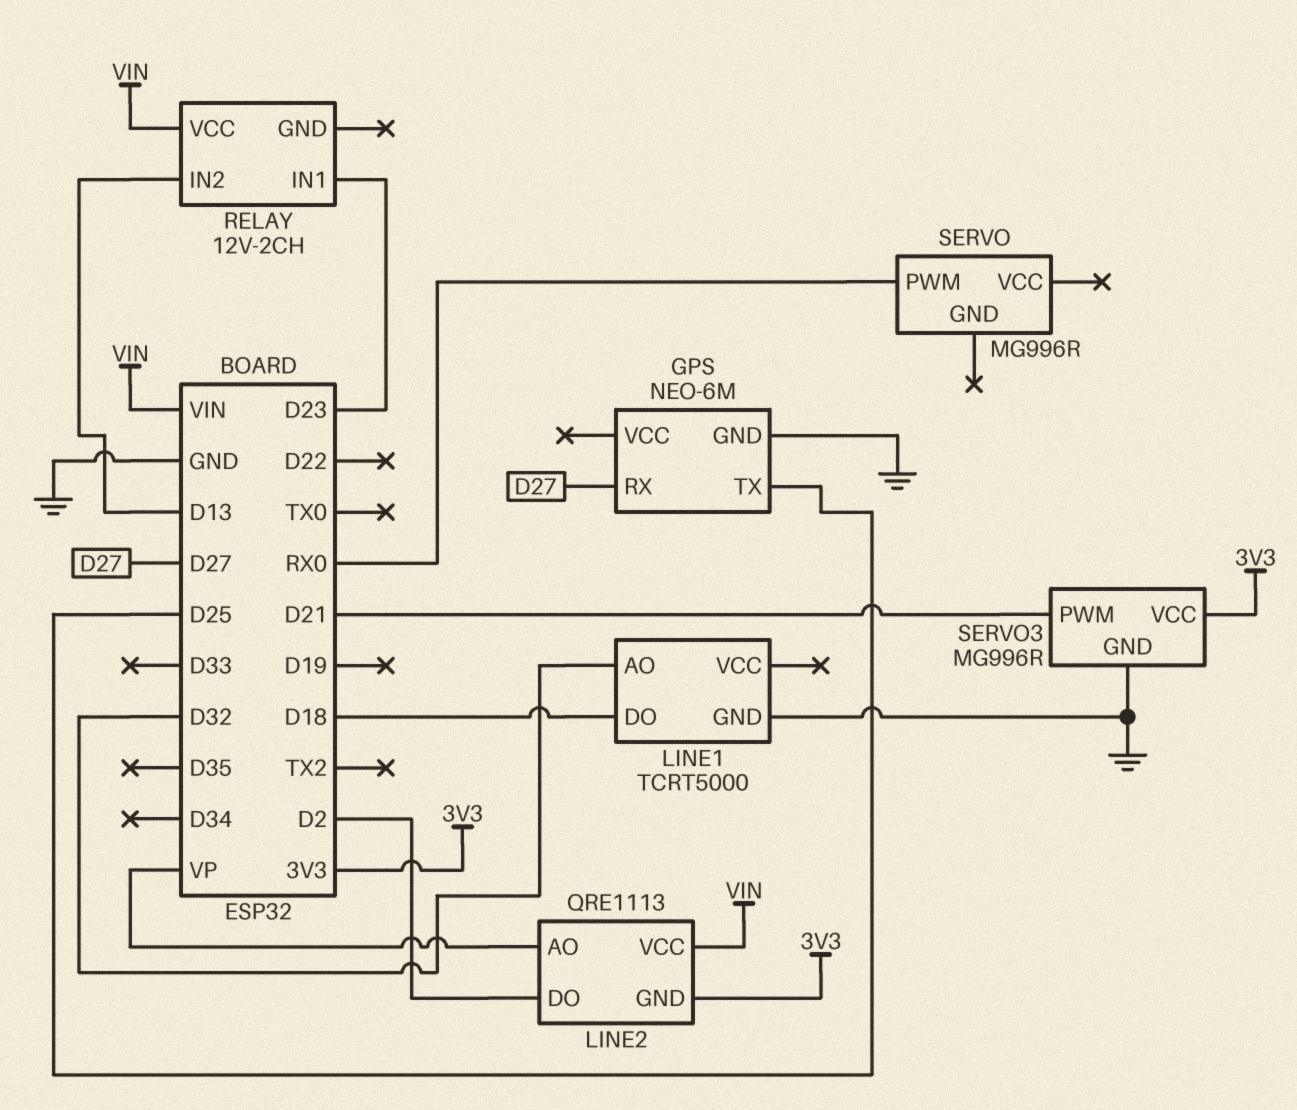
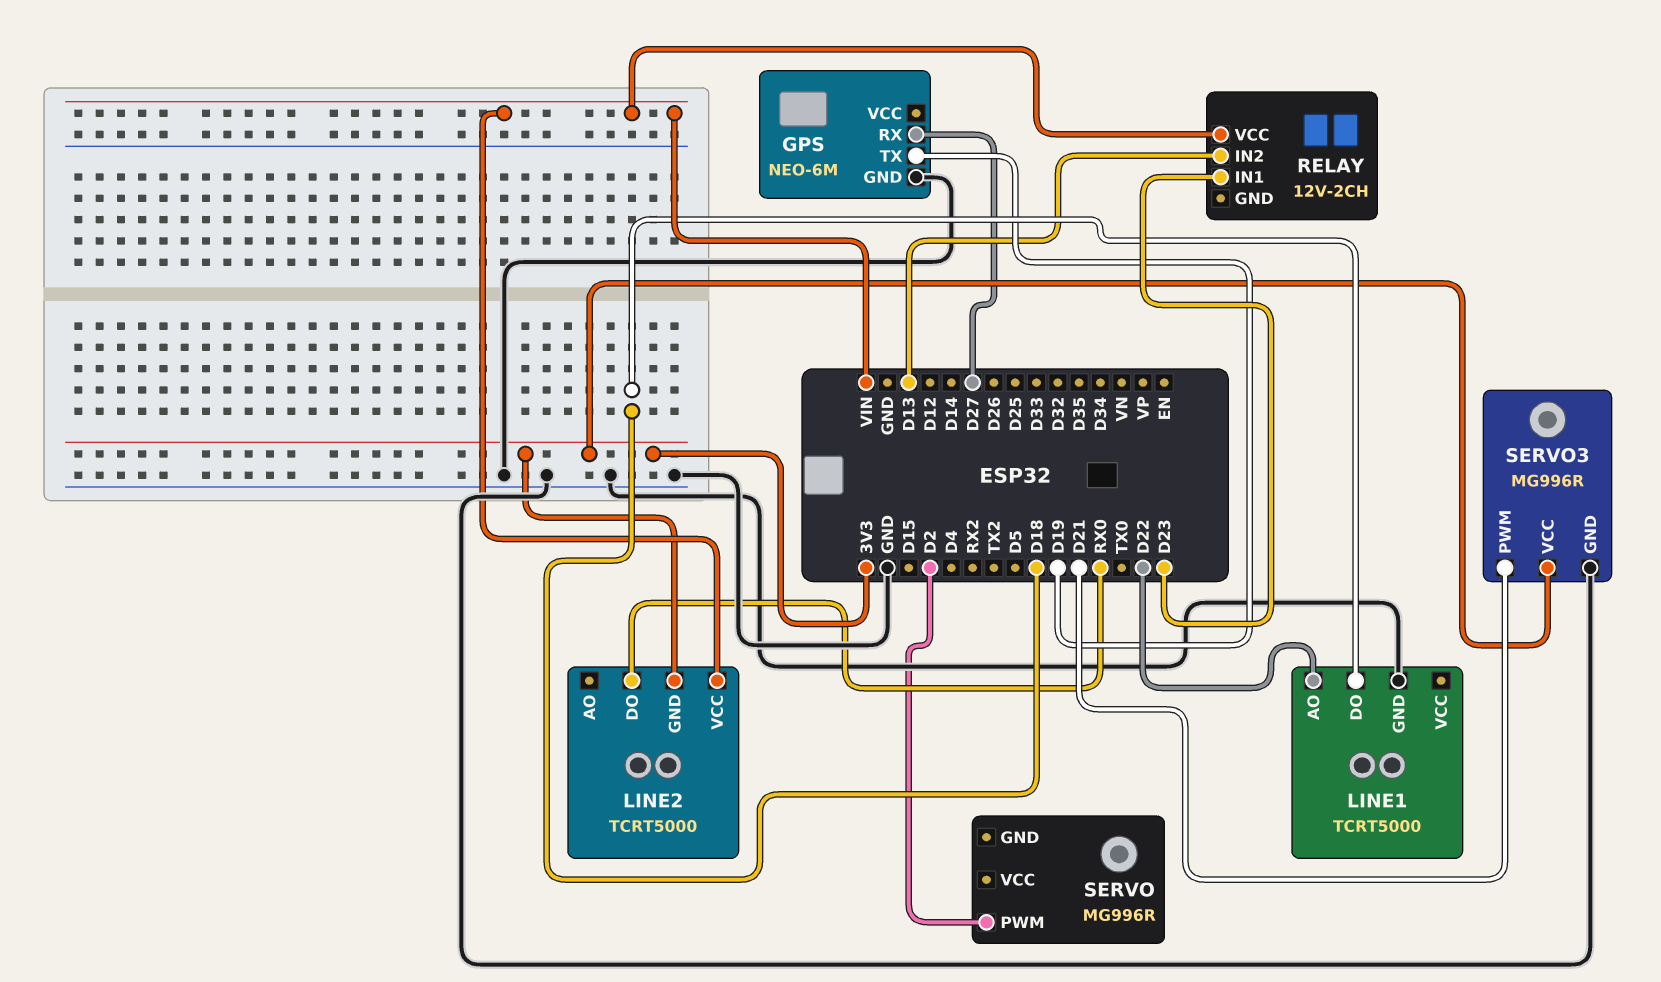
GPS pin TX: D25 -> D19
LINE1 pin AO: D32 -> D22
LINE2: QRE1113 -> TCRT5000
LINE2 pin AO: VP -> none
LINE2 pin DO: D2 -> RX0
SERVO pin PWM: RX0 -> D2

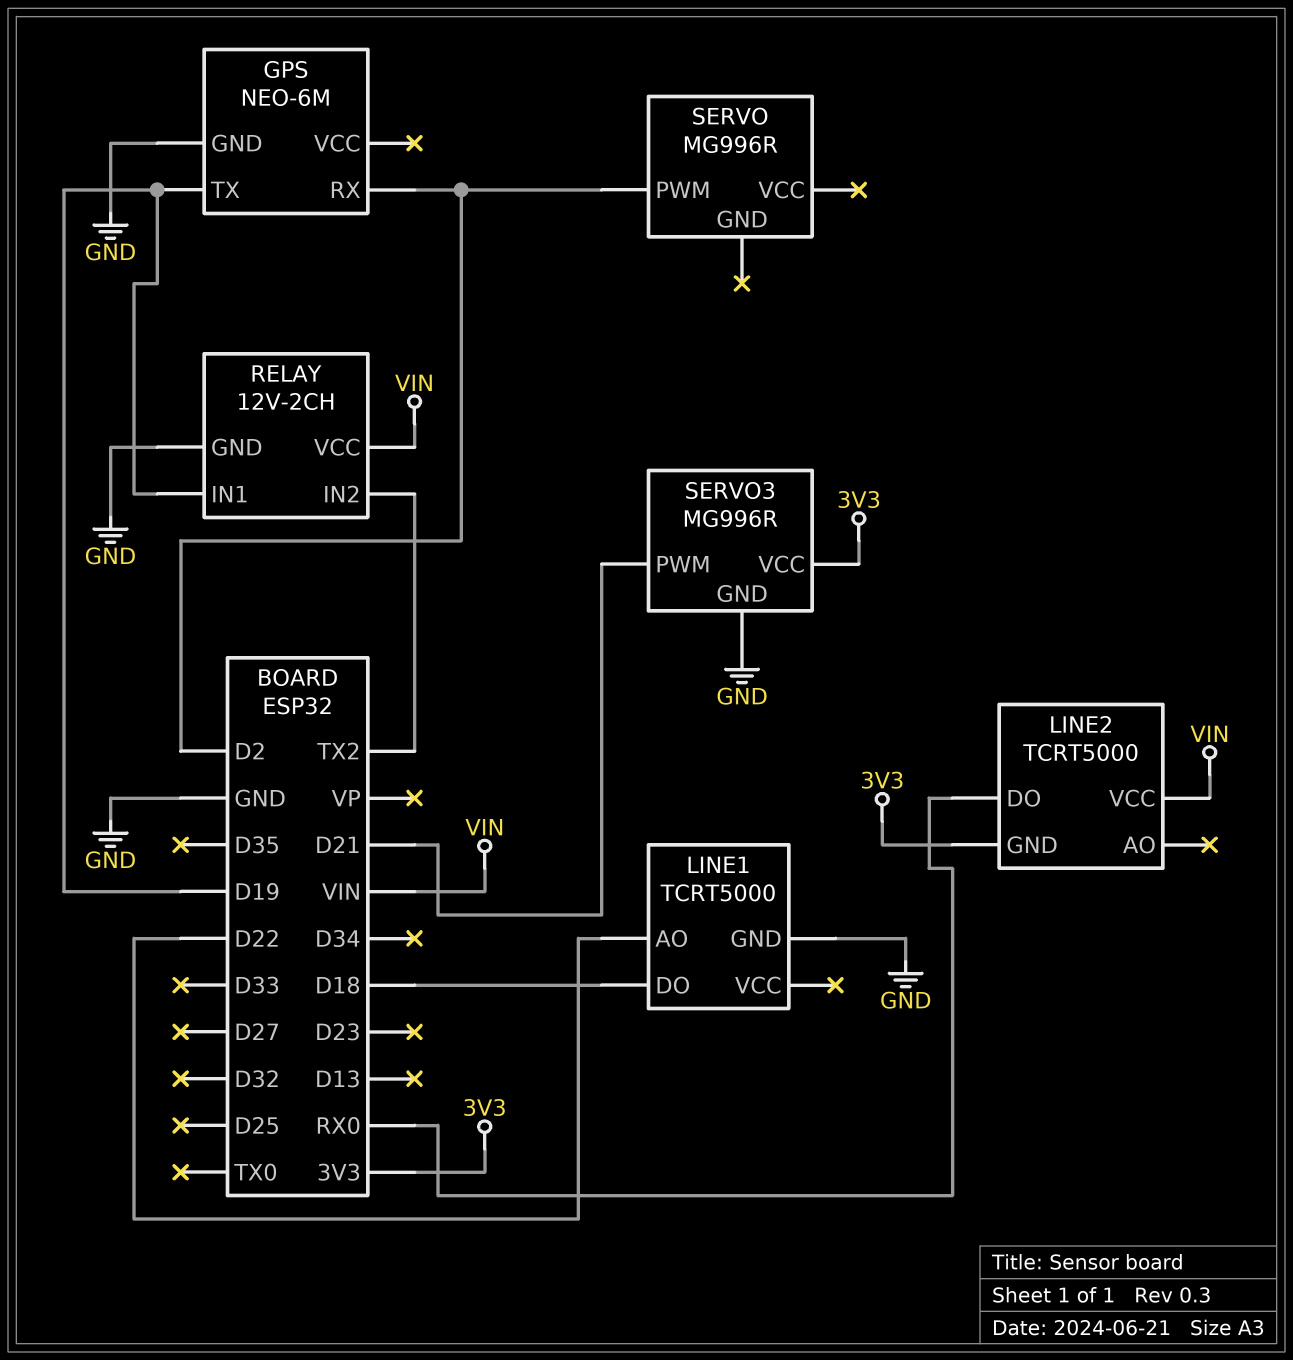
GPS pin RX: D27 -> D2
RELAY pin GND: none -> GND
RELAY pin IN1: D23 -> D19
RELAY pin IN2: D13 -> TX2

